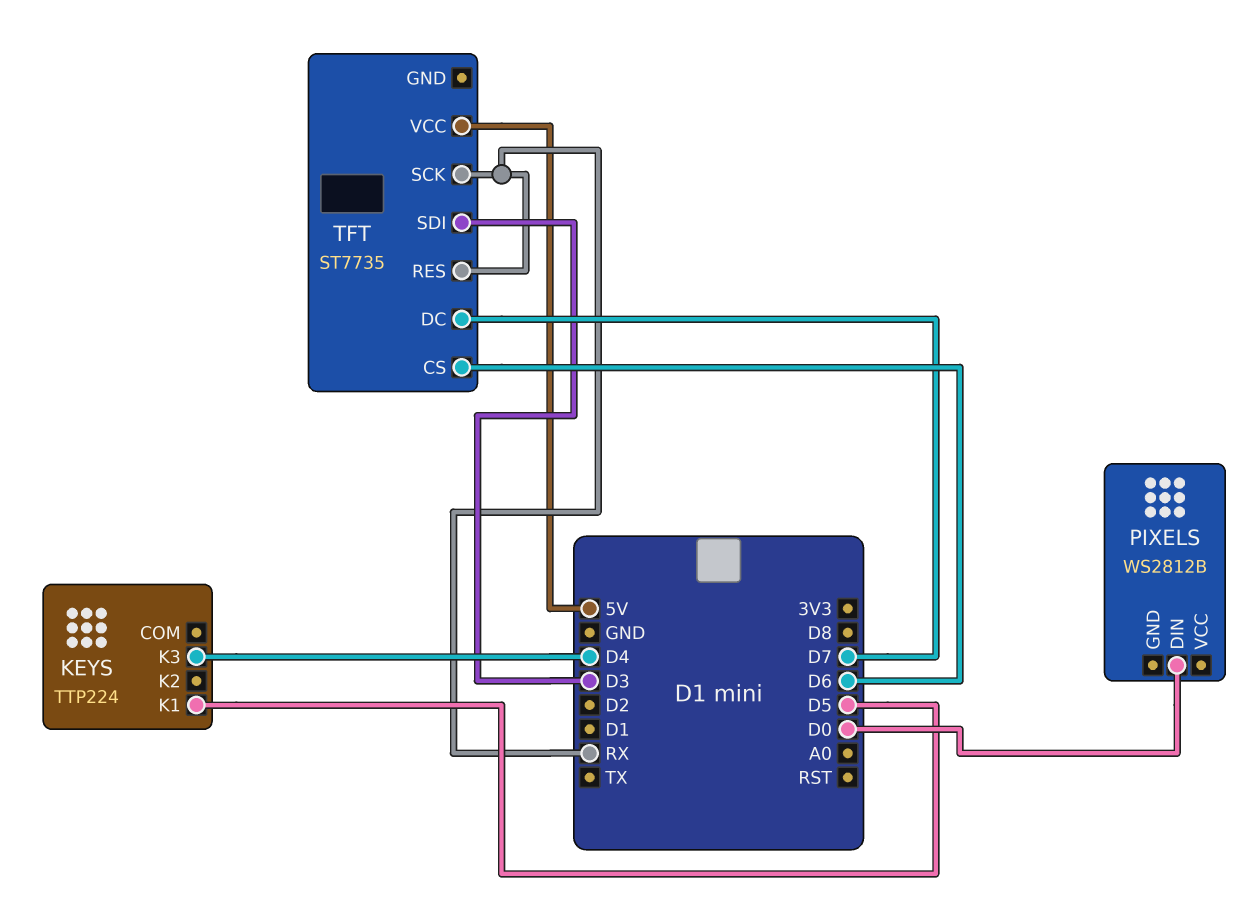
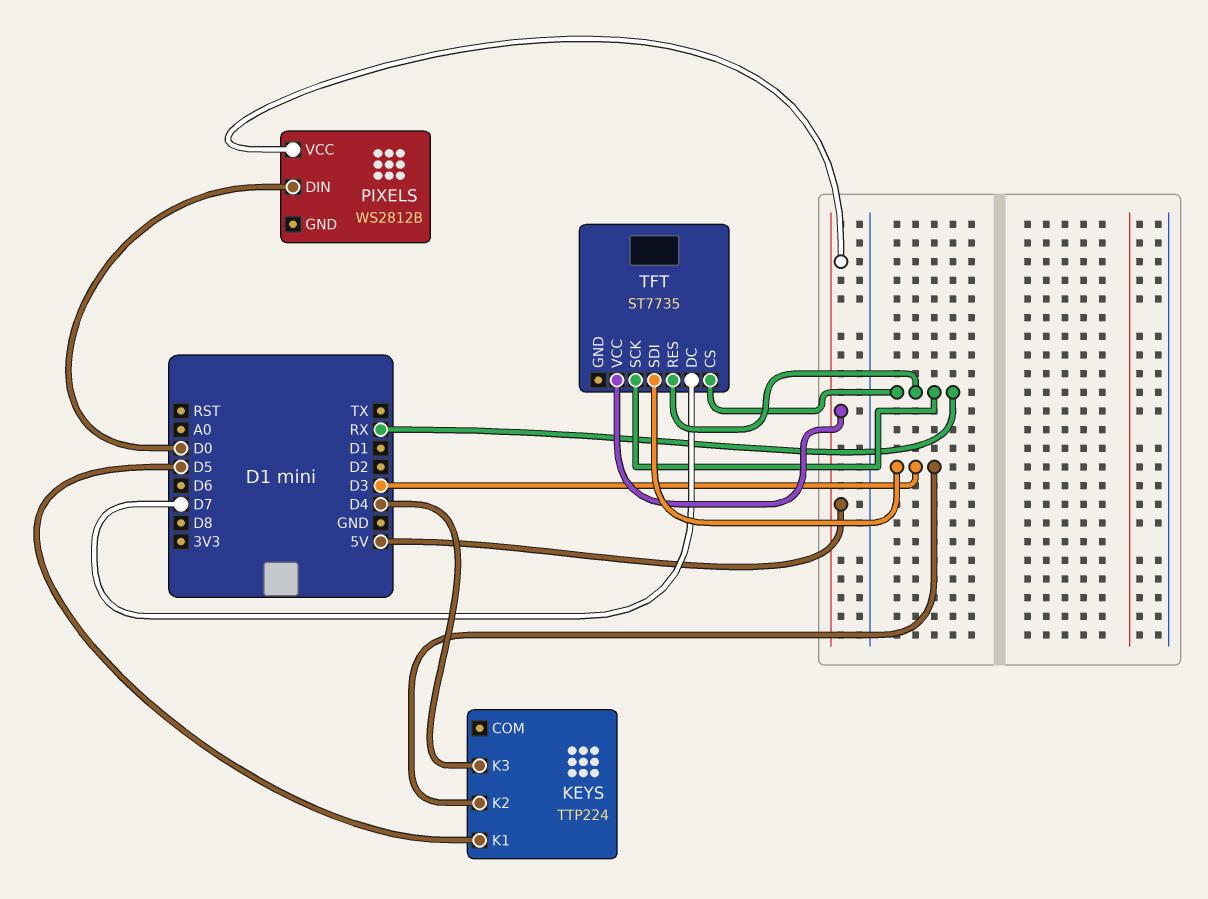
KEYS pin K2: none -> D3
PIXELS pin VCC: none -> 5V
TFT pin CS: D6 -> RX

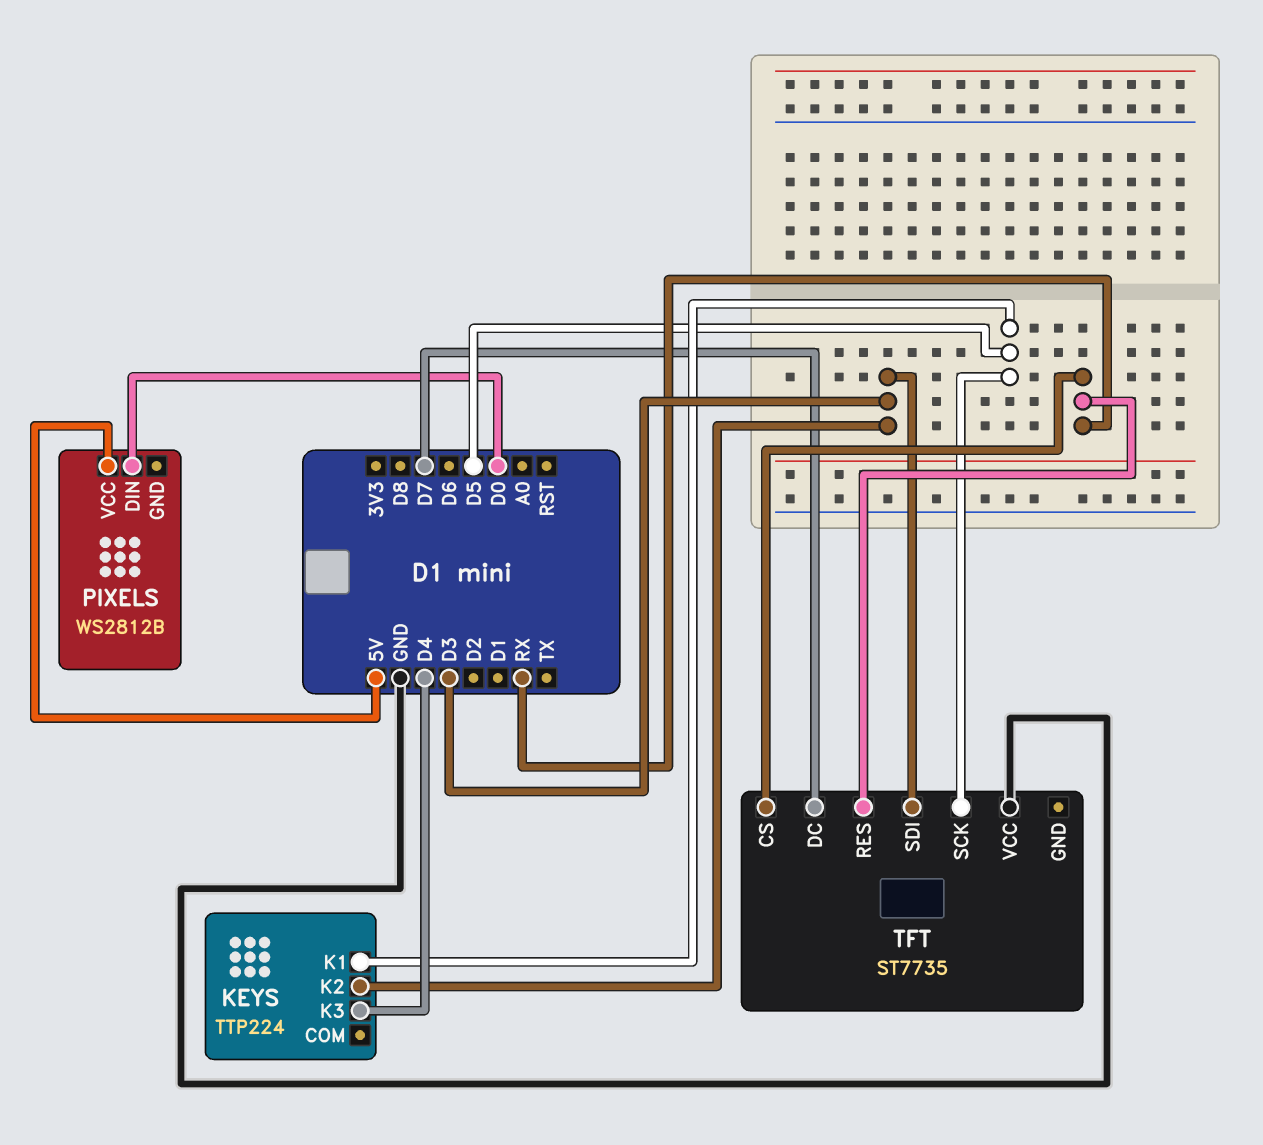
TFT pin SCK: RX -> D5
TFT pin VCC: 5V -> GND

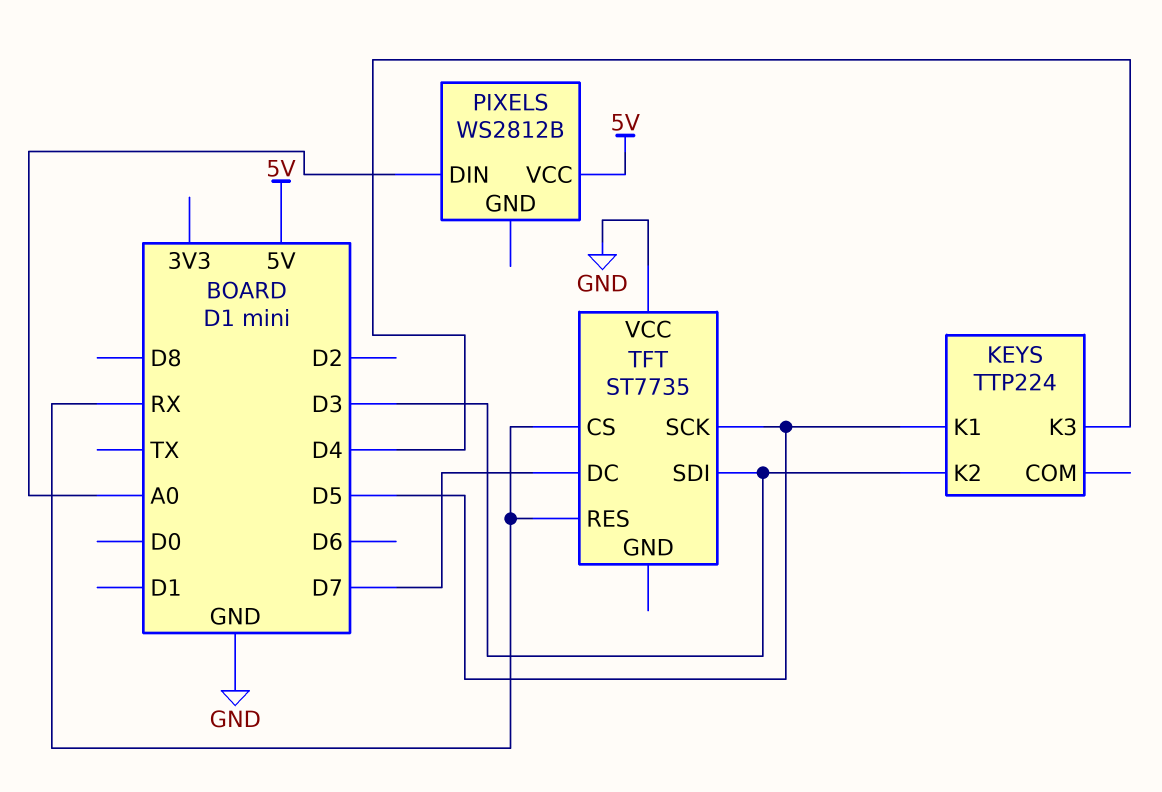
PIXELS pin DIN: D0 -> A0

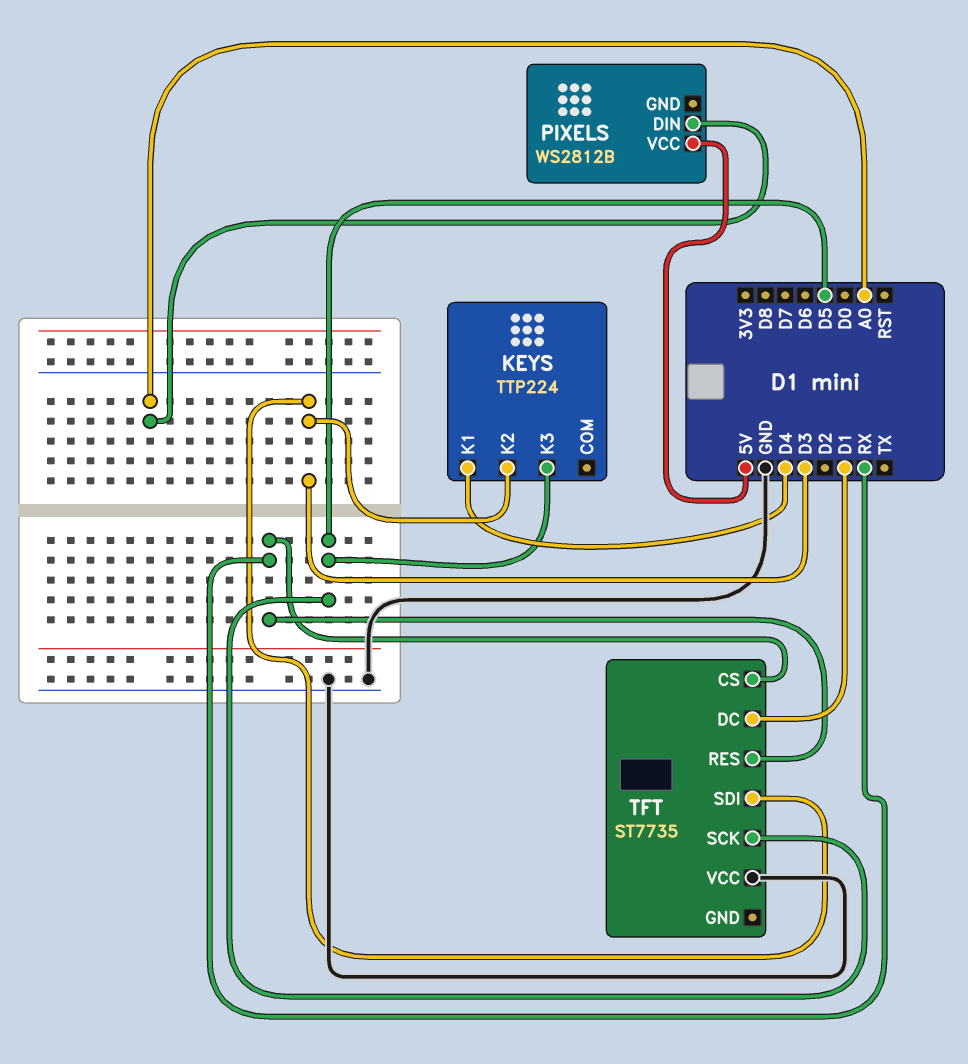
KEYS pin K1: D5 -> D4
KEYS pin K3: D4 -> D5
TFT pin DC: D7 -> D1

